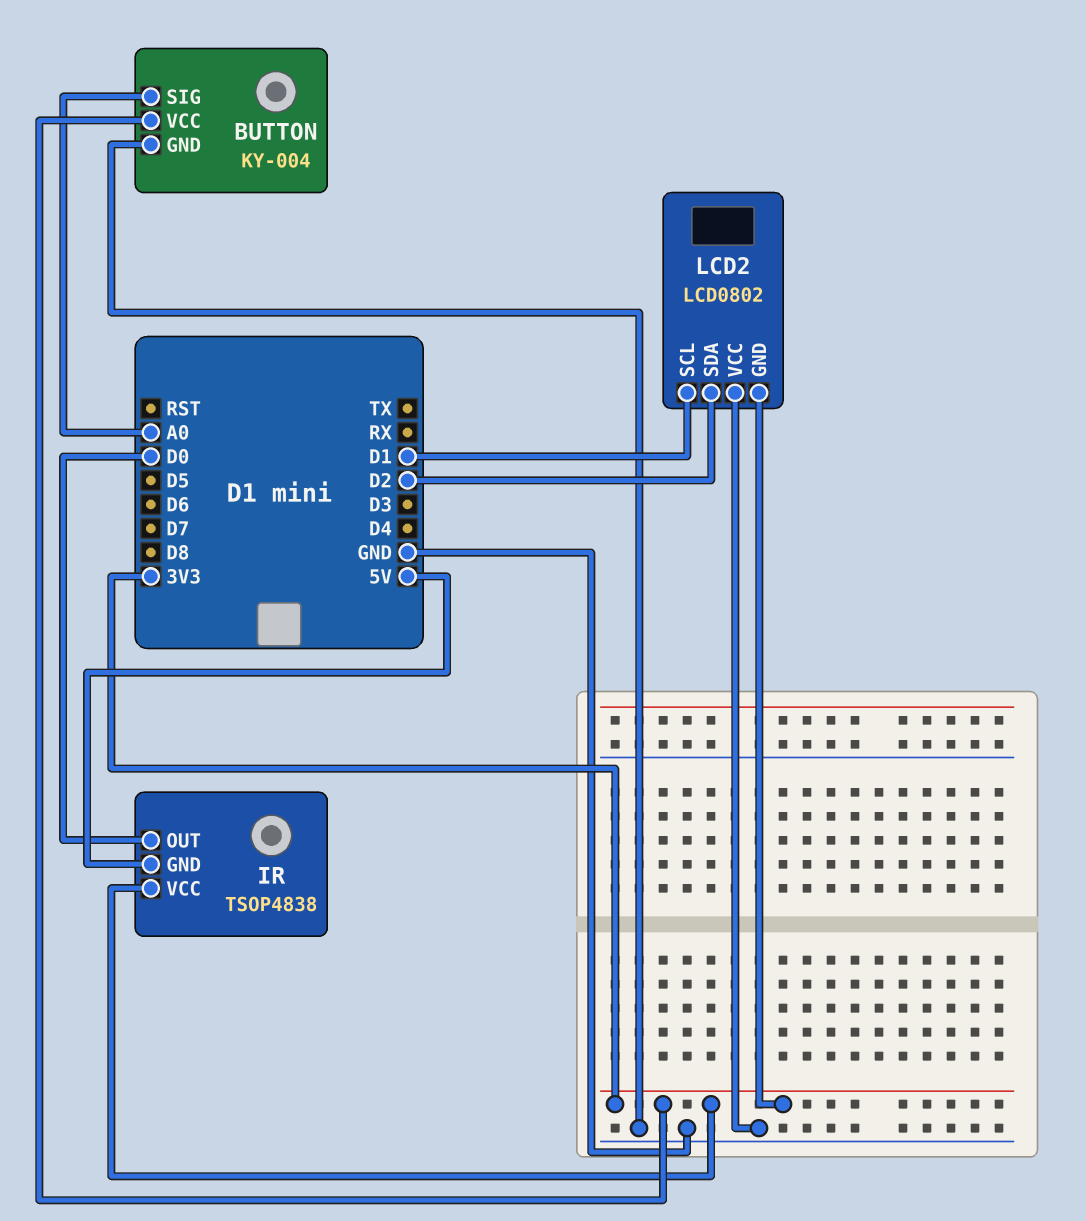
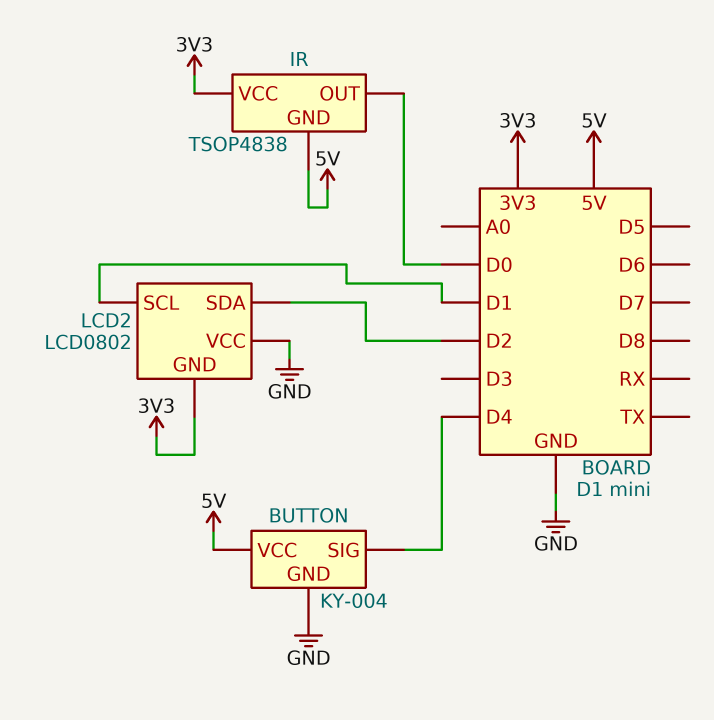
BUTTON pin SIG: A0 -> D4
BUTTON pin VCC: 3V3 -> 5V

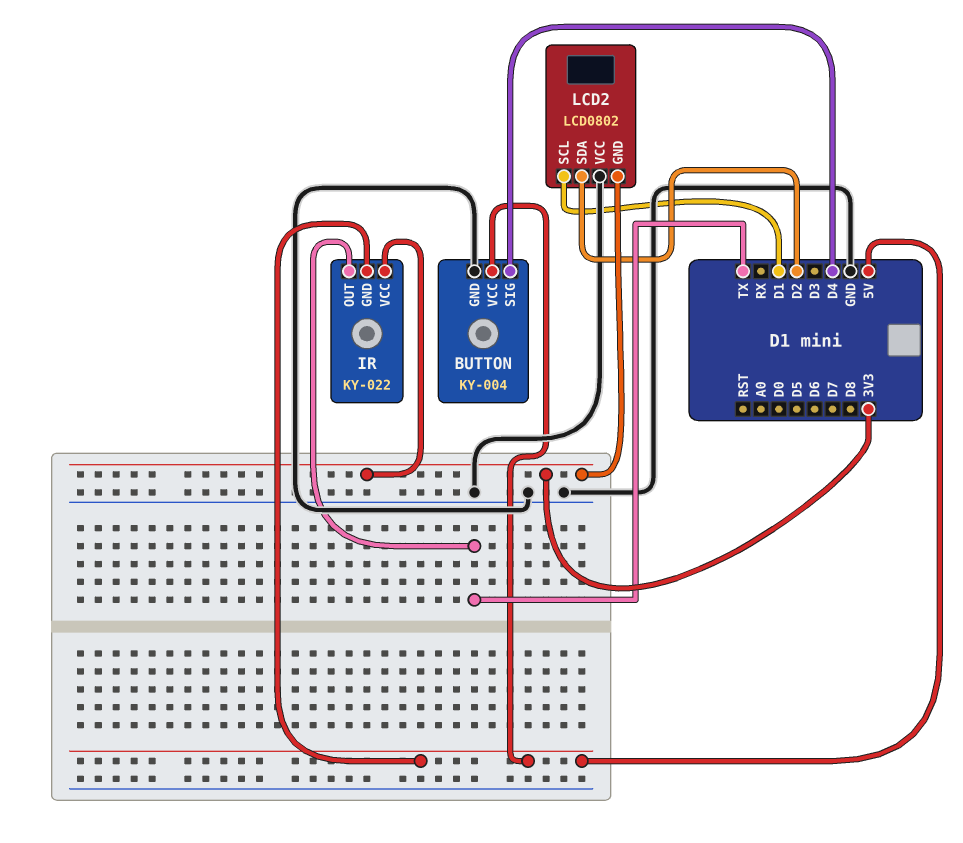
IR: TSOP4838 -> KY-022
IR pin OUT: D0 -> TX

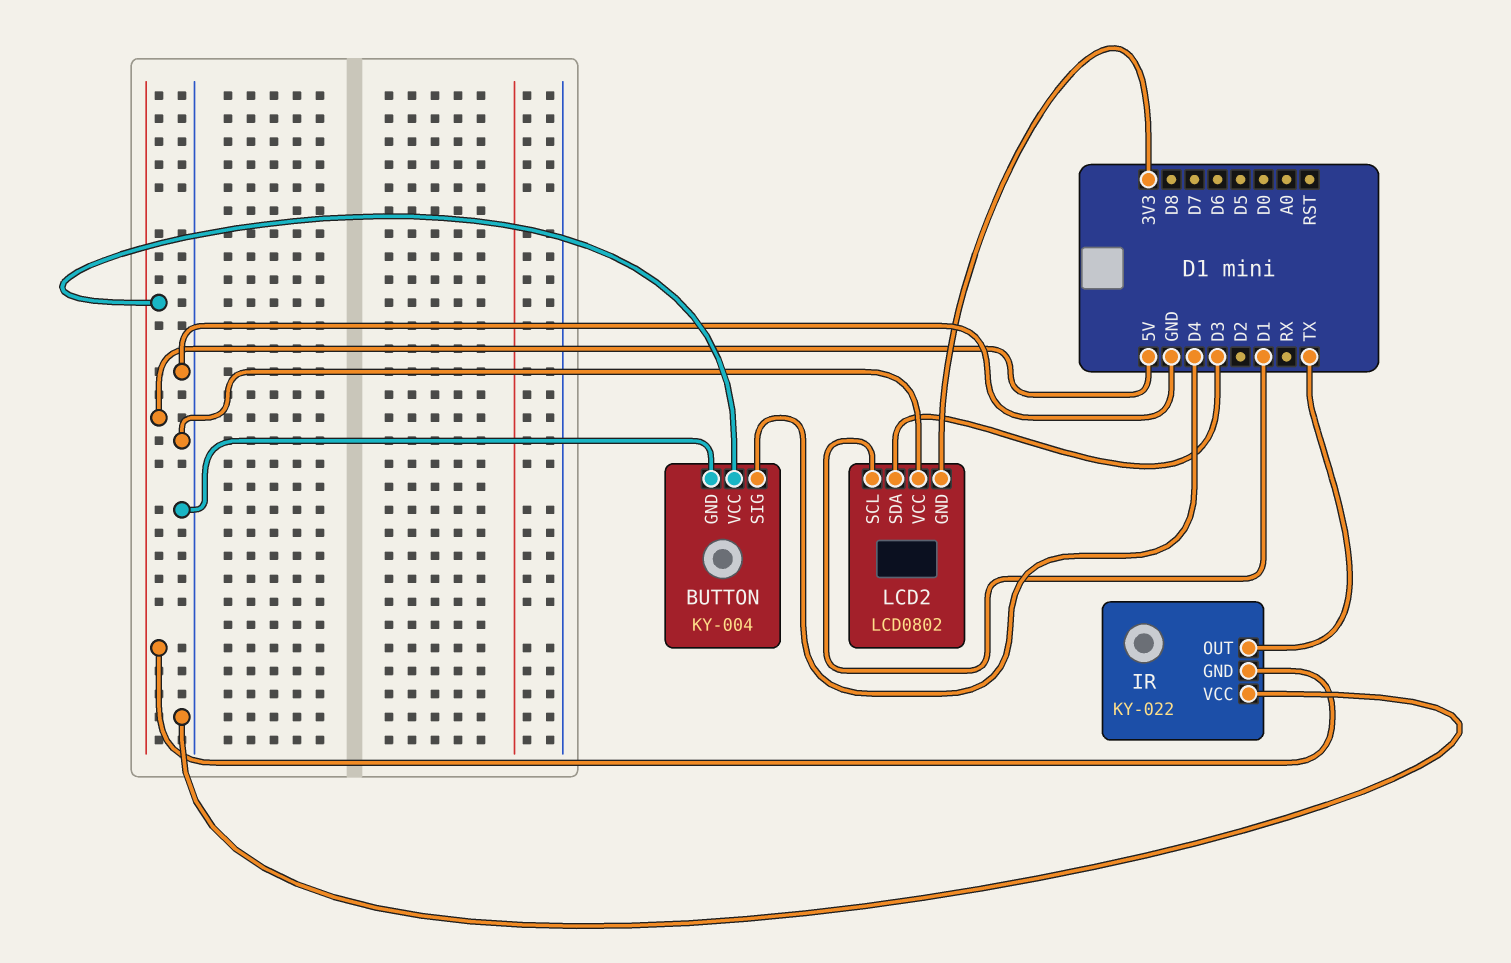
IR pin VCC: 3V3 -> GND
LCD2 pin SDA: D2 -> D3

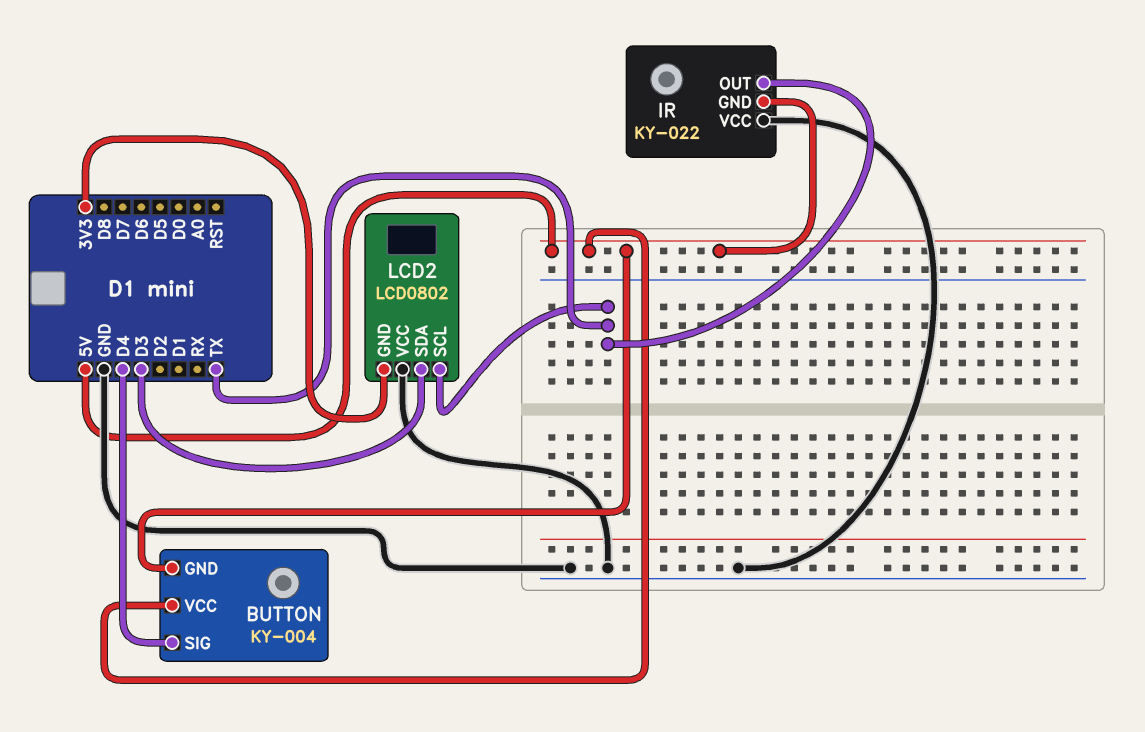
BUTTON pin GND: GND -> 5V
LCD2 pin SCL: D1 -> TX

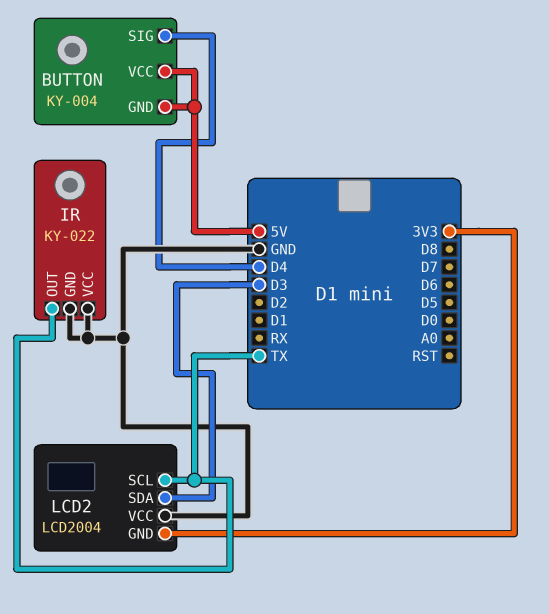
IR pin GND: 5V -> GND
LCD2: LCD0802 -> LCD2004

